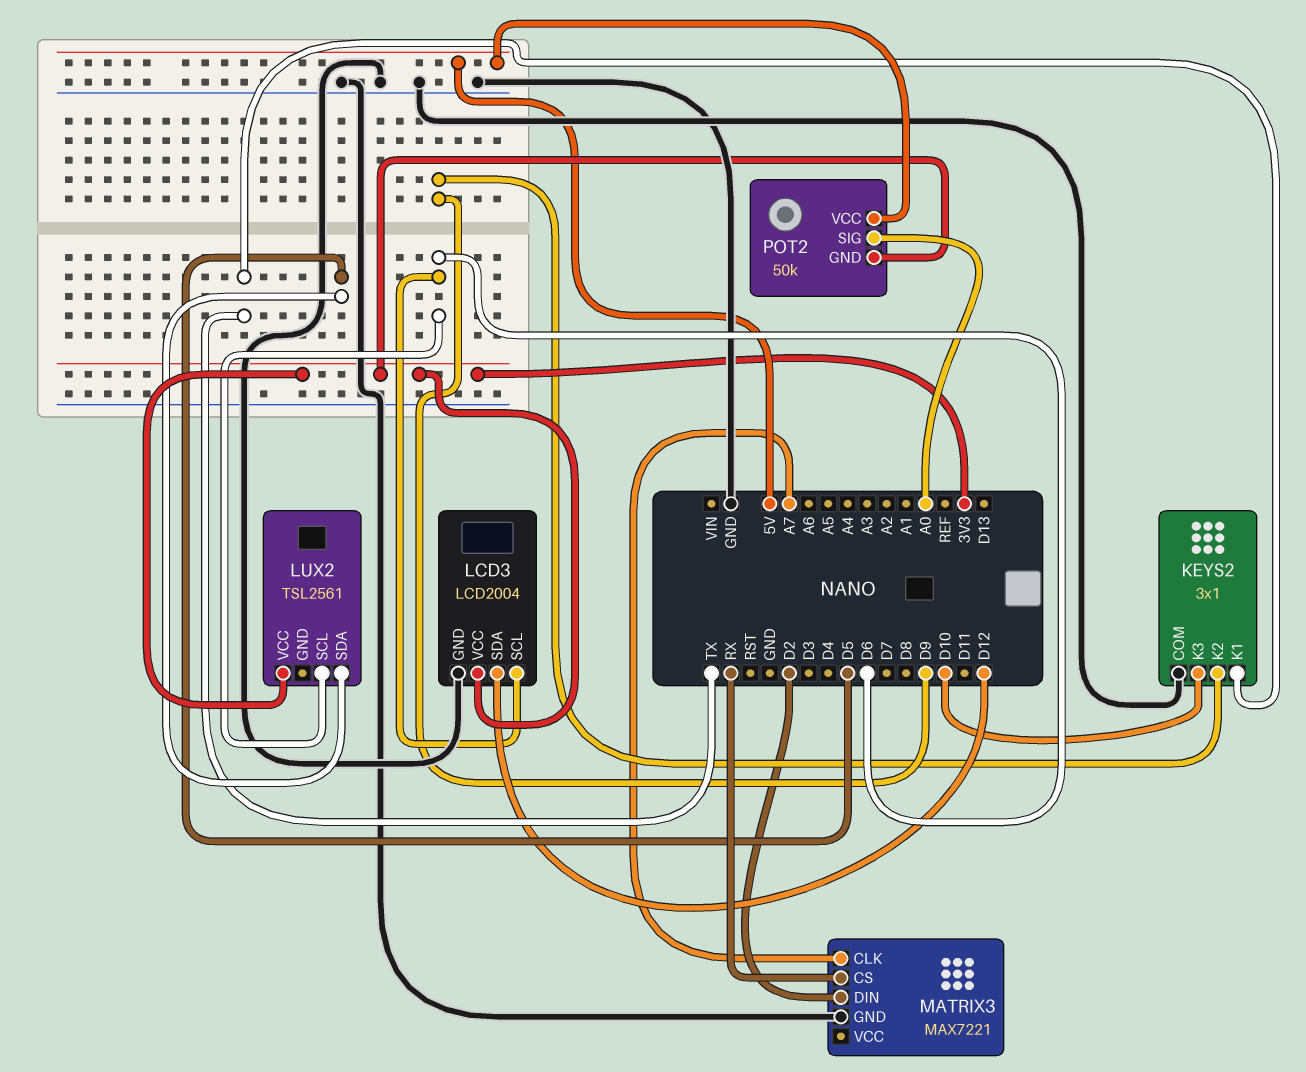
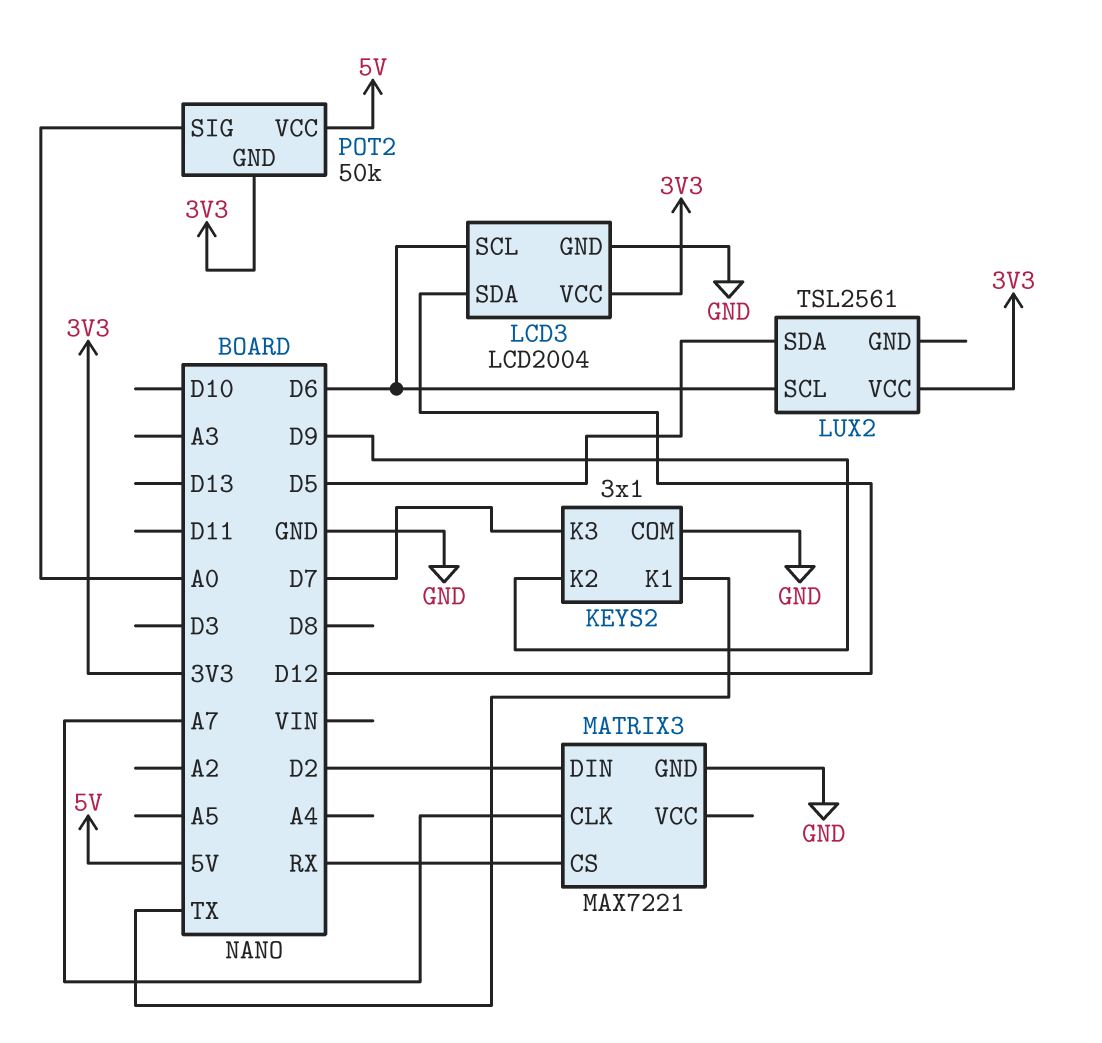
KEYS2 pin K3: D10 -> D7

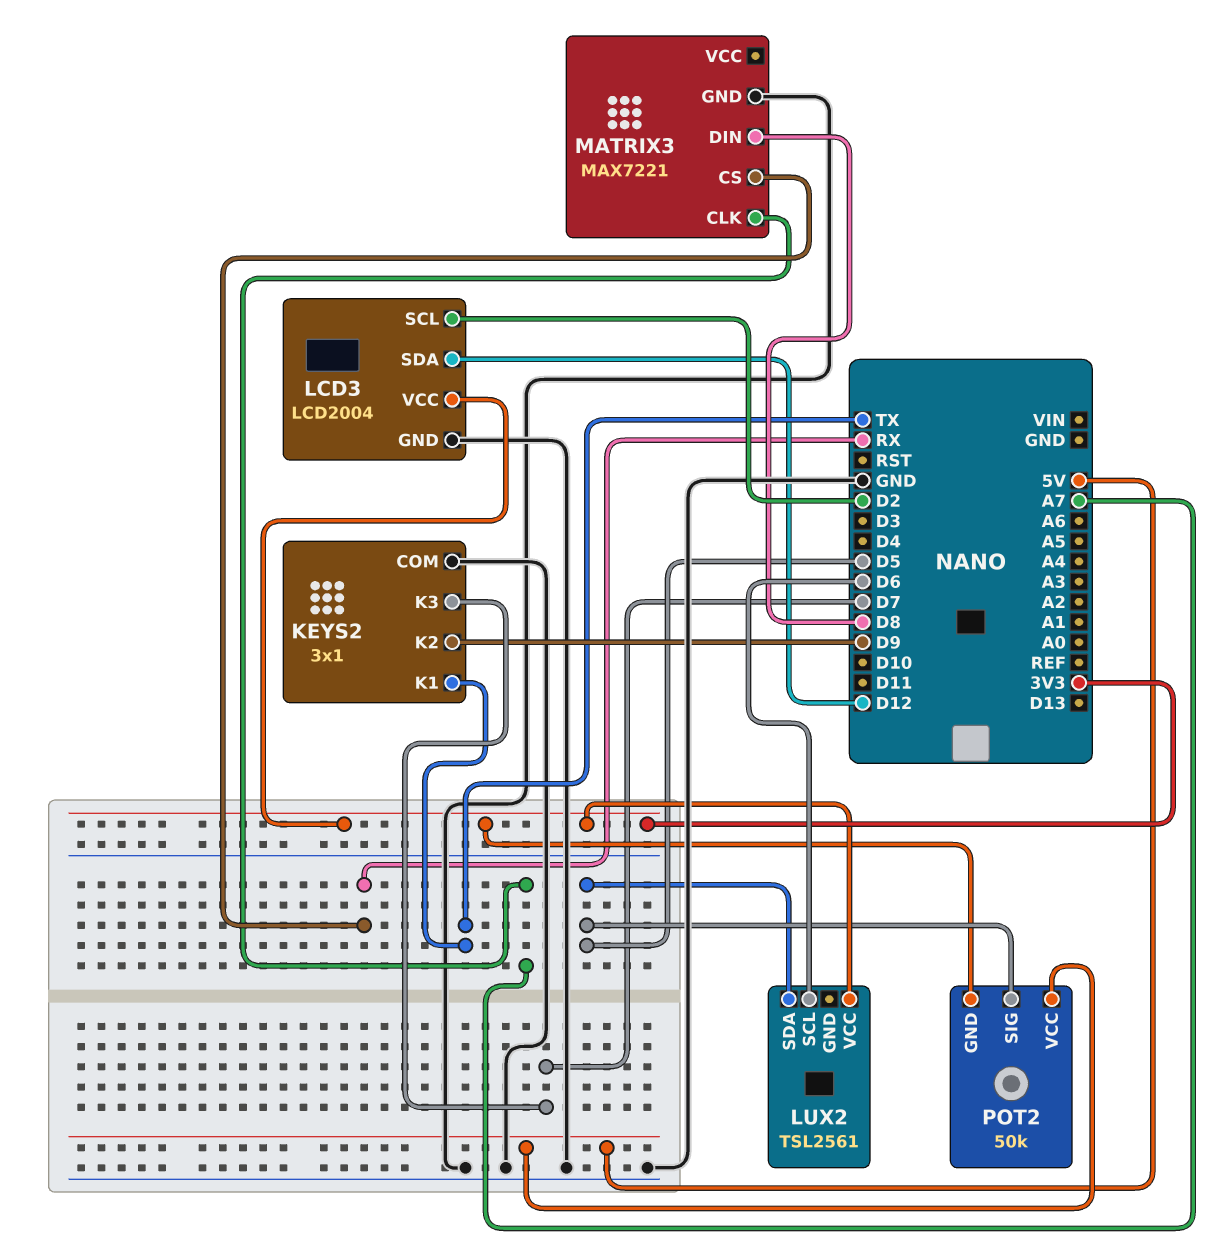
LCD3 pin SCL: D6 -> D2
MATRIX3 pin DIN: D2 -> D8
POT2 pin SIG: A0 -> D5

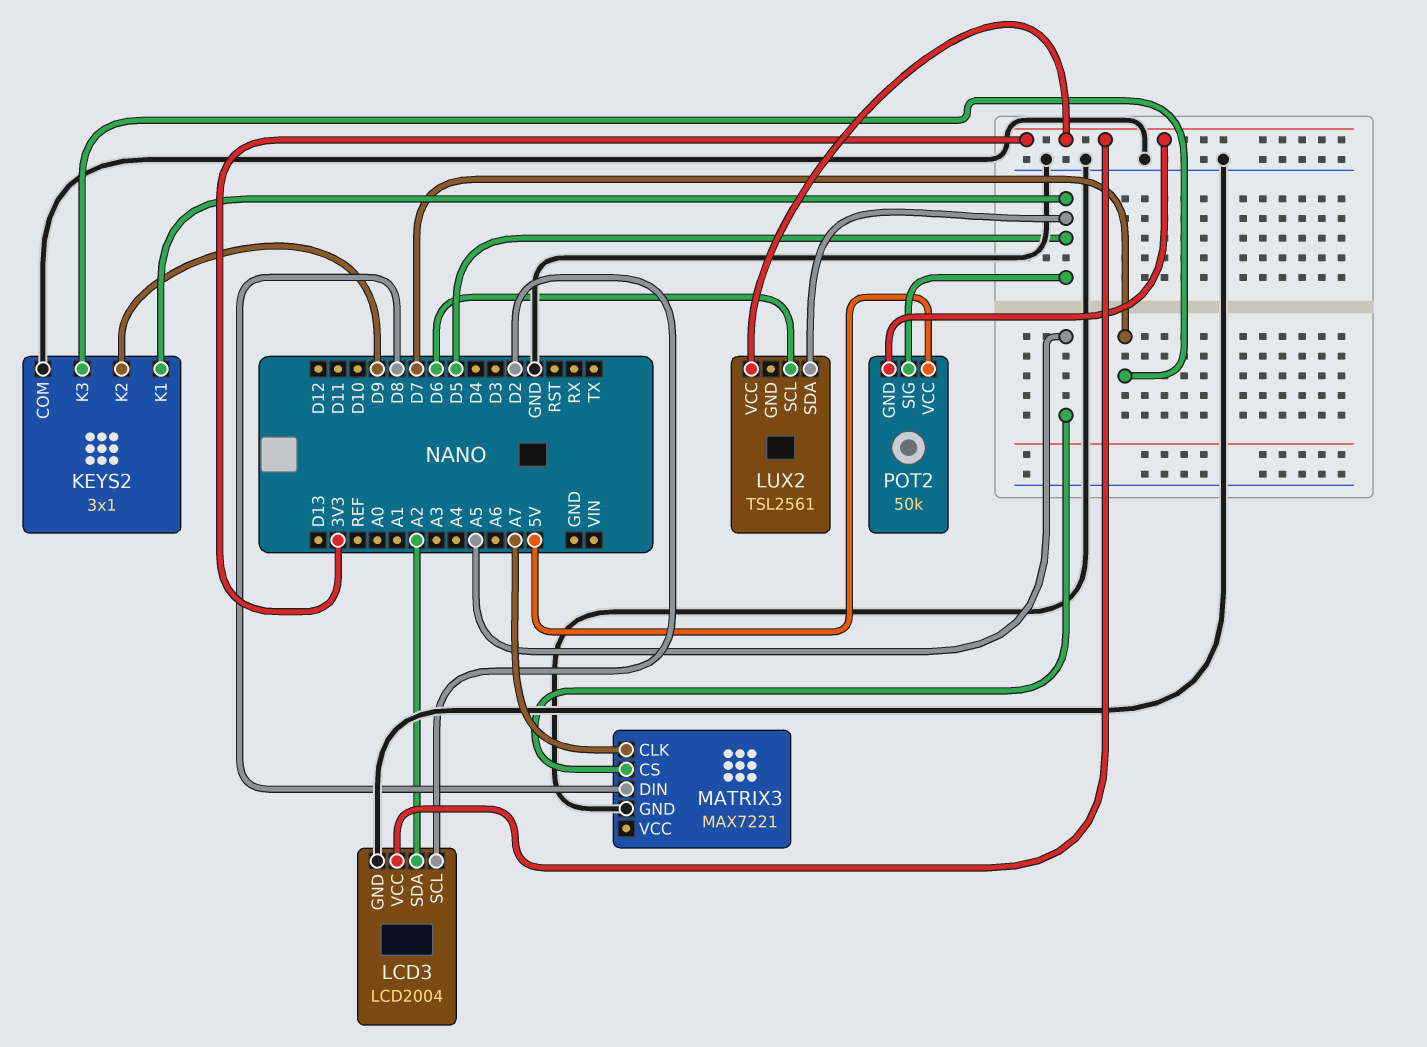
KEYS2 pin K1: TX -> D5
LCD3 pin SDA: D12 -> A2
MATRIX3 pin CS: RX -> A5

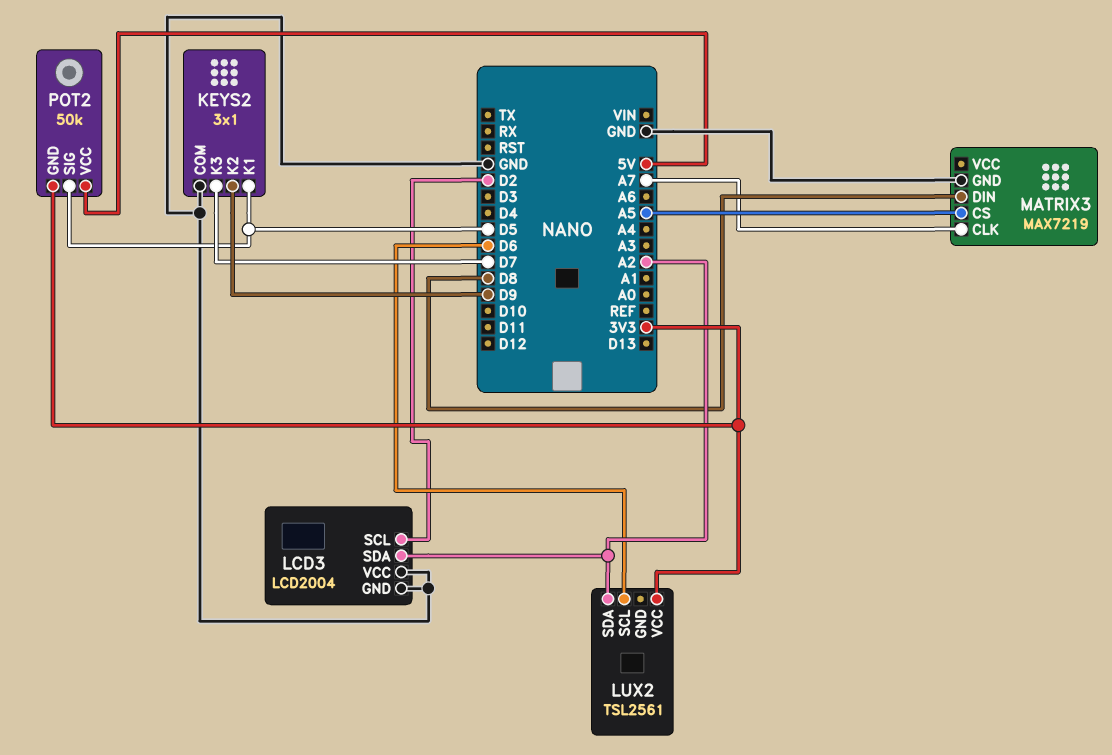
LCD3 pin VCC: 3V3 -> GND
LUX2 pin SDA: D5 -> A2
MATRIX3: MAX7221 -> MAX7219

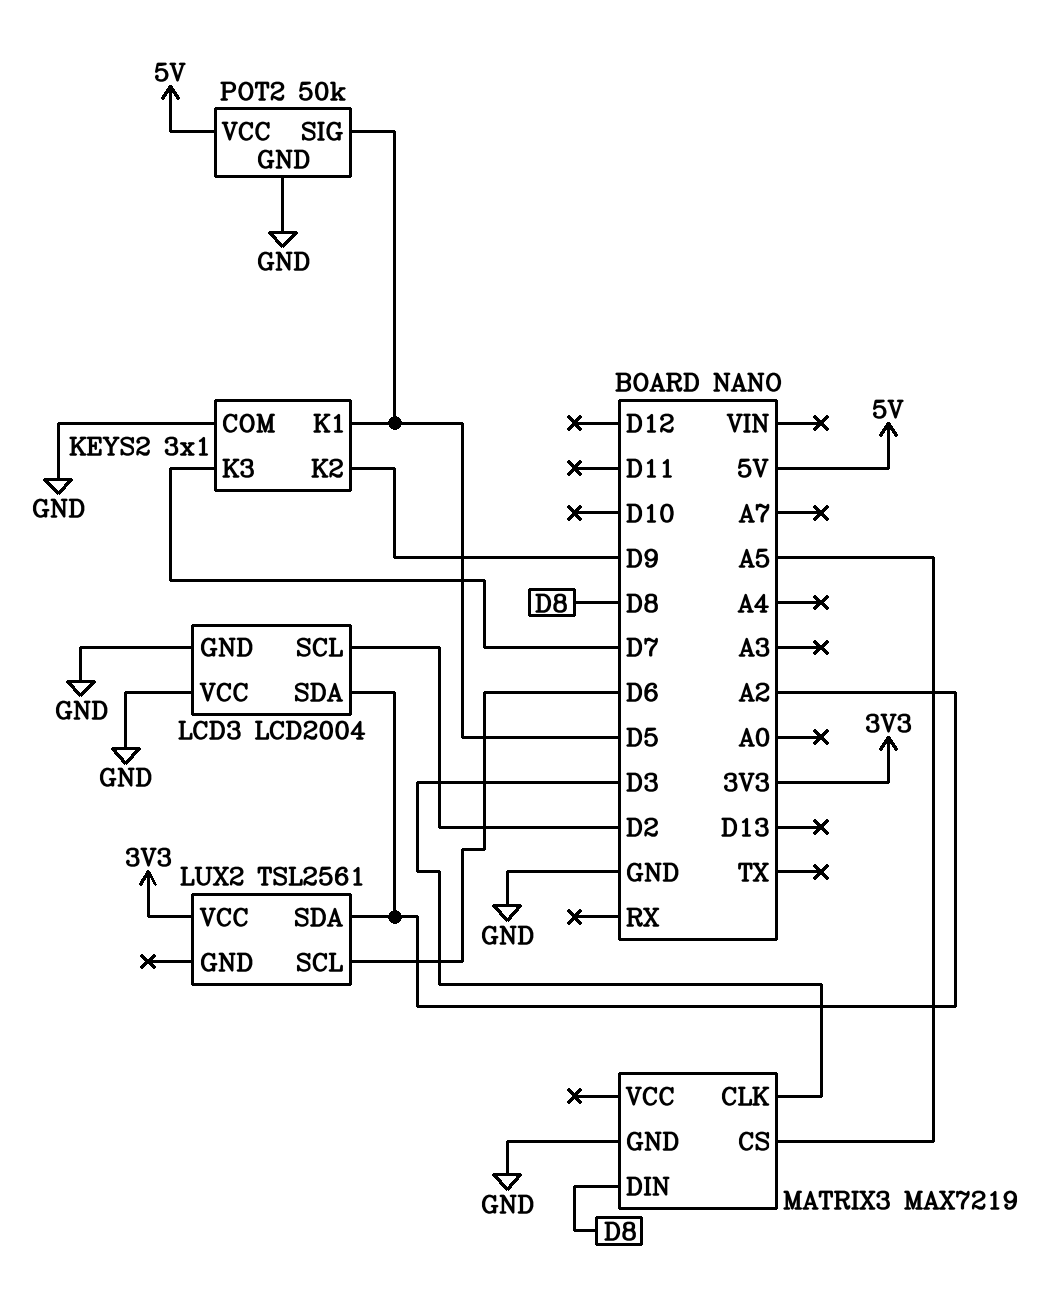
MATRIX3 pin CLK: A7 -> D3
POT2 pin GND: 3V3 -> GND

